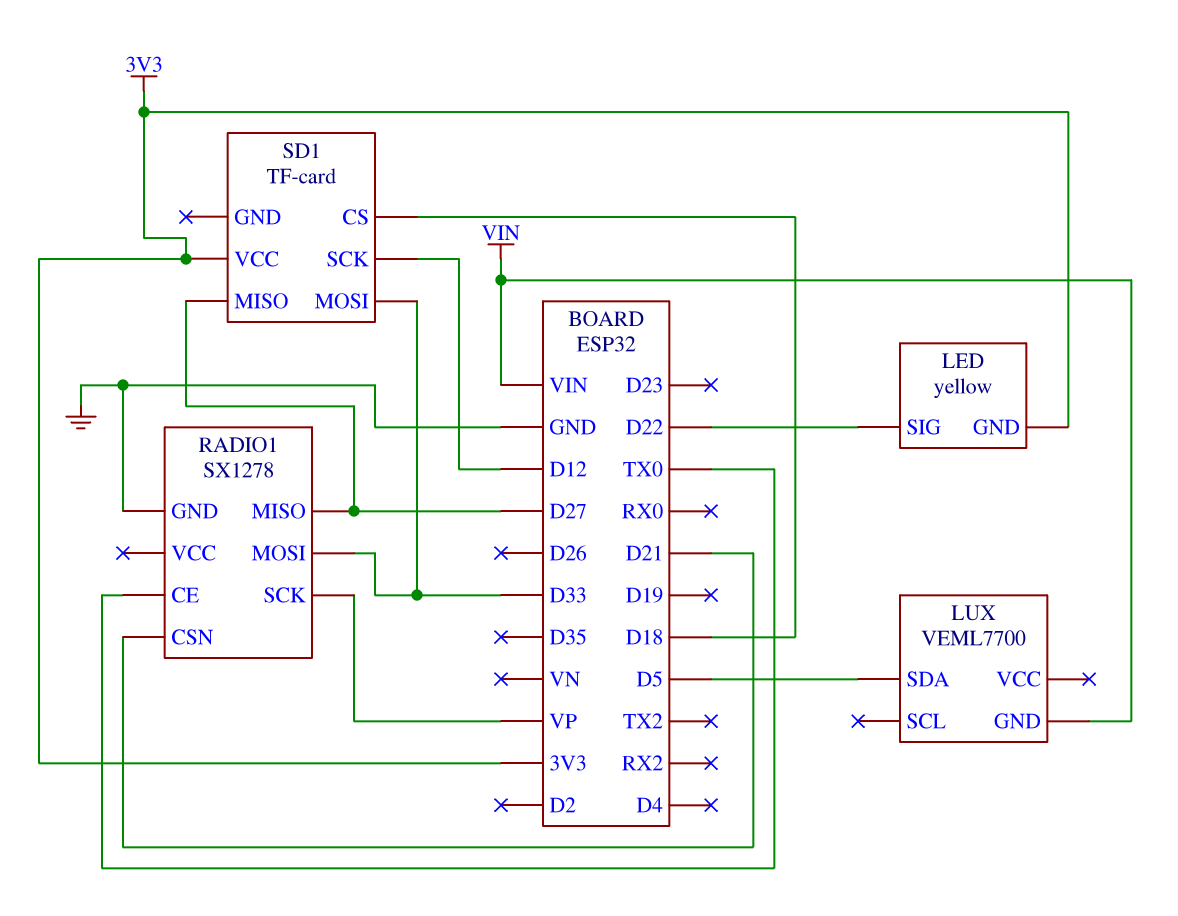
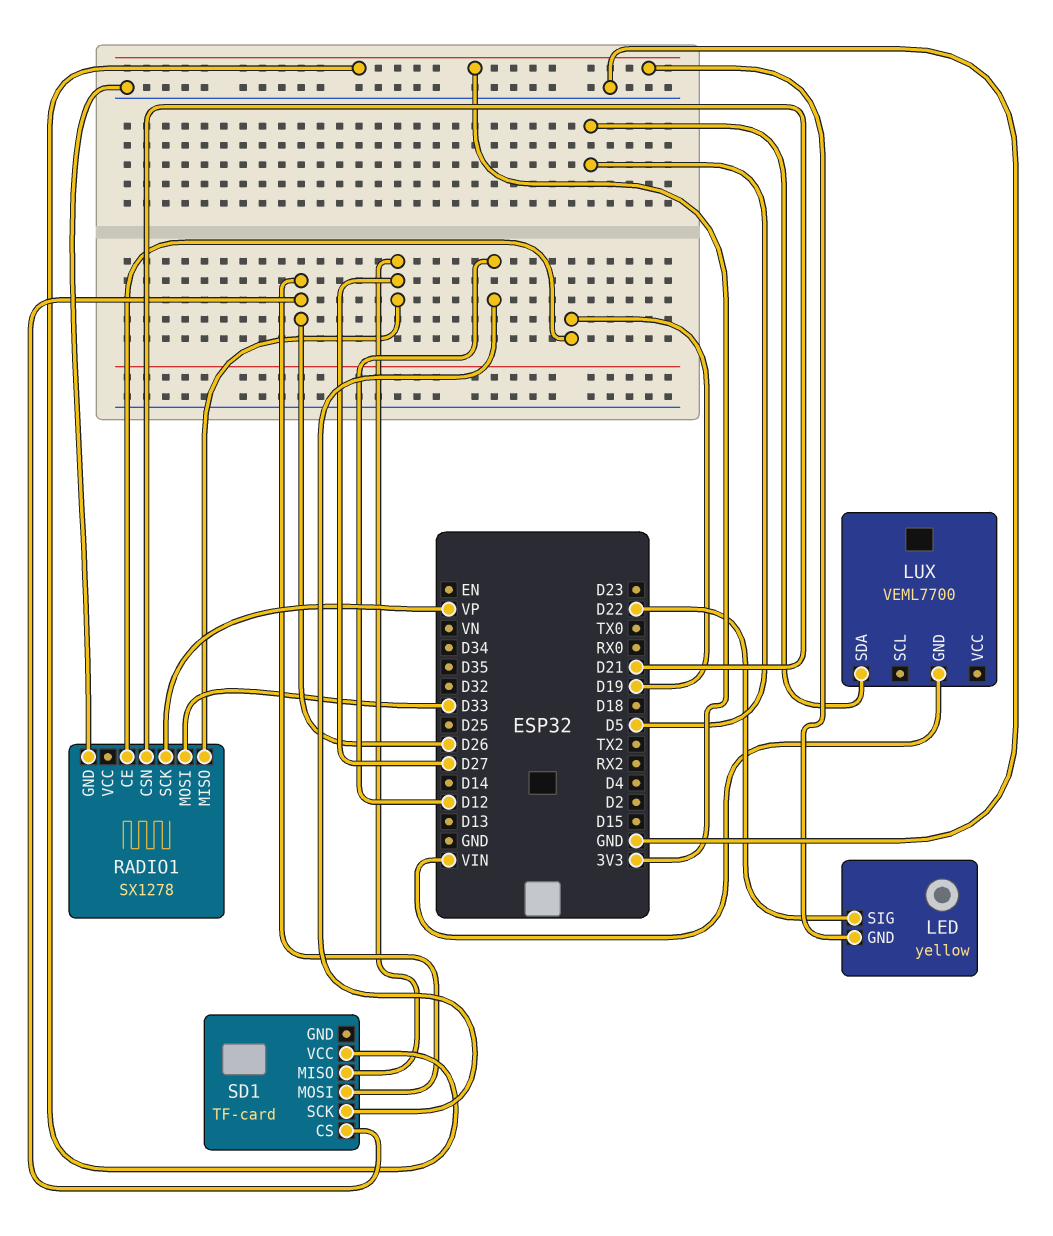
RADIO1 pin CE: TX0 -> D19
SD1 pin CS: D18 -> D26
SD1 pin MOSI: D33 -> D26

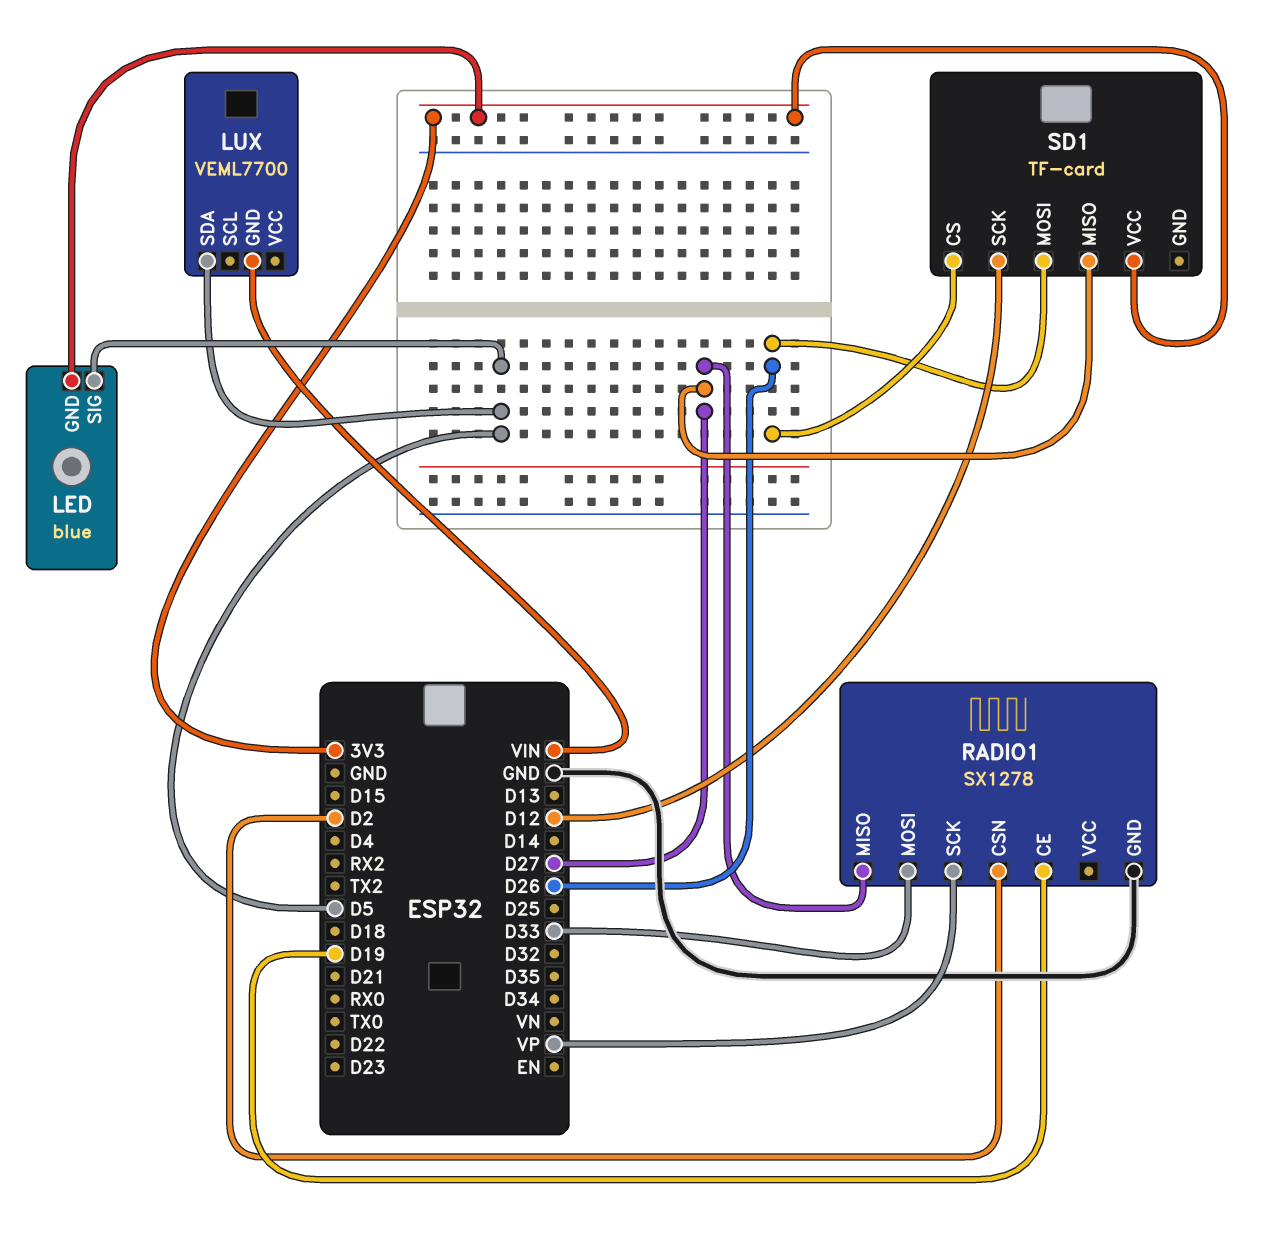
LED: yellow -> blue
LED pin SIG: D22 -> D5
RADIO1 pin CSN: D21 -> D2

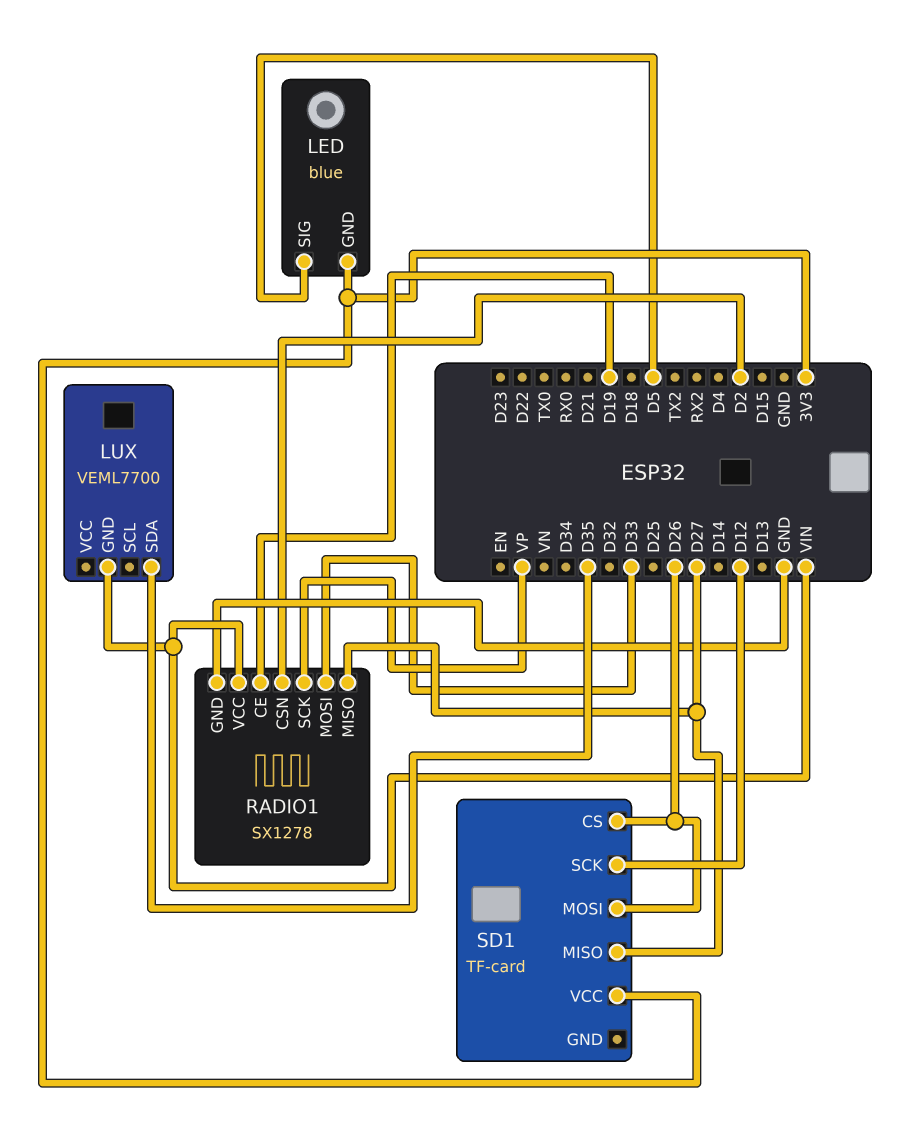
LUX pin SDA: D5 -> D35
RADIO1 pin VCC: none -> VIN

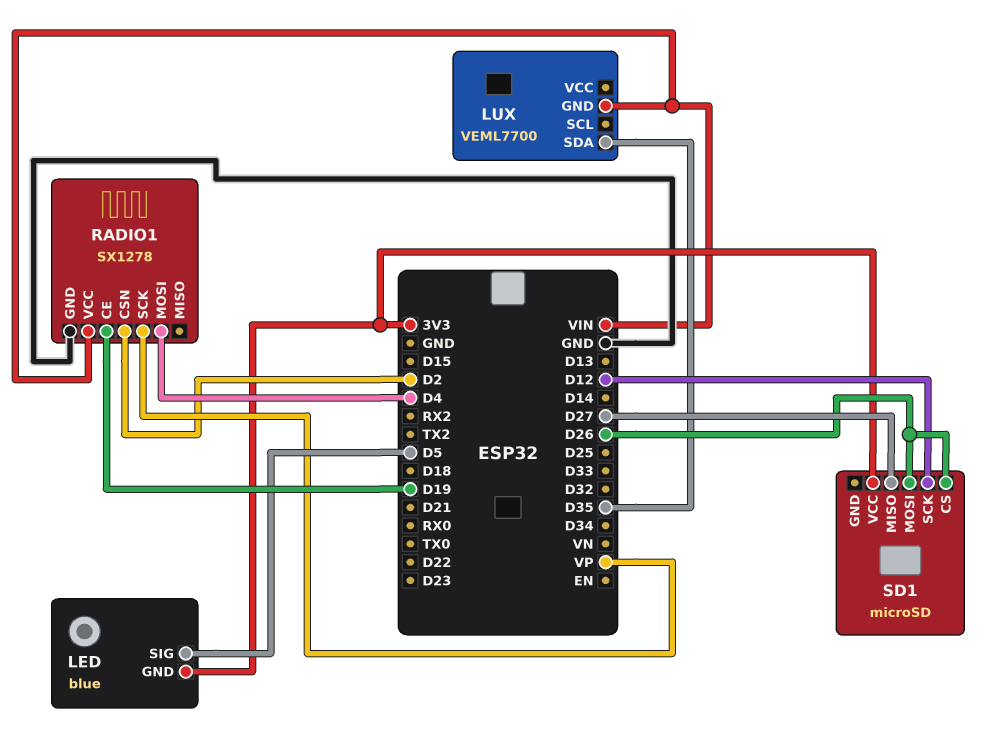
RADIO1 pin MISO: D27 -> none
RADIO1 pin MOSI: D33 -> D4
SD1: TF-card -> microSD

